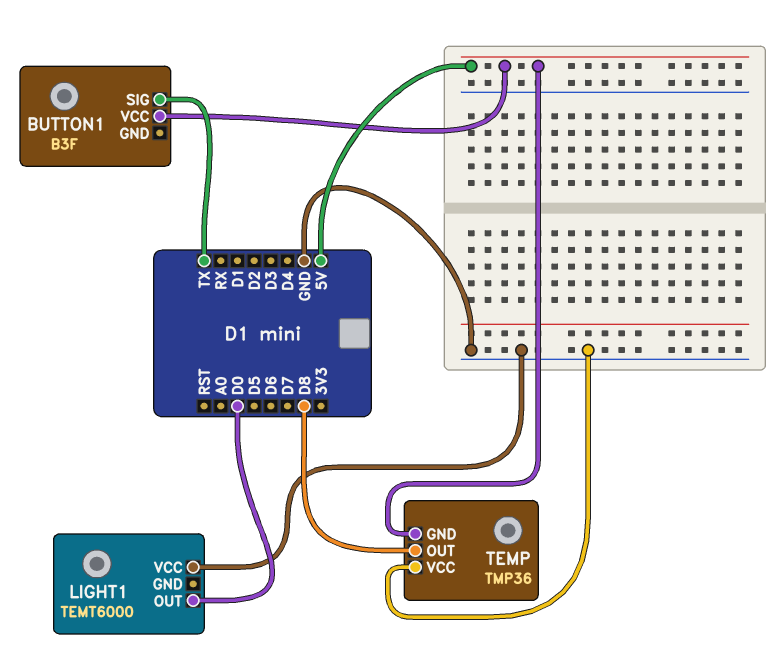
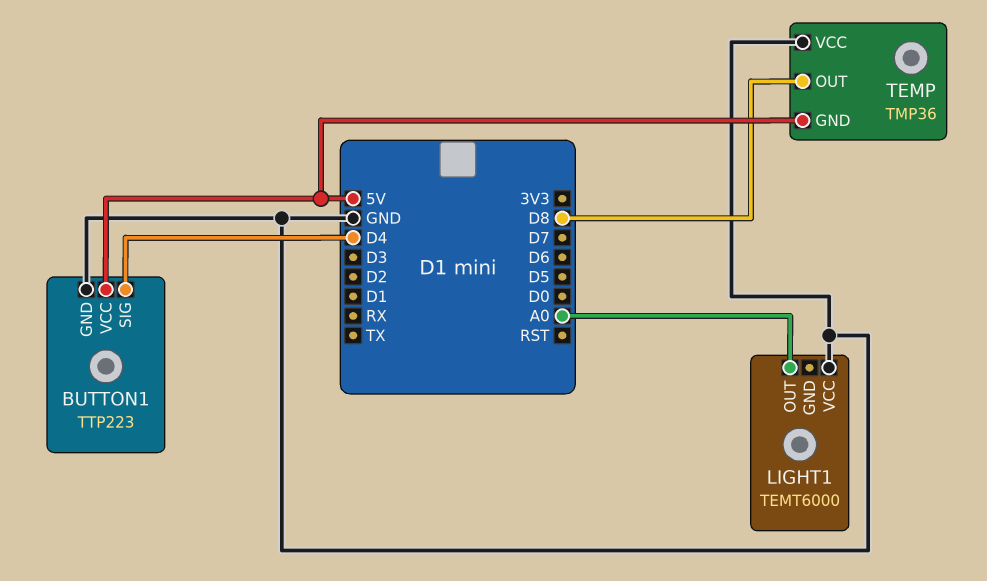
BUTTON1: B3F -> TTP223
BUTTON1 pin GND: none -> GND
BUTTON1 pin SIG: TX -> D4
LIGHT1 pin OUT: D0 -> A0

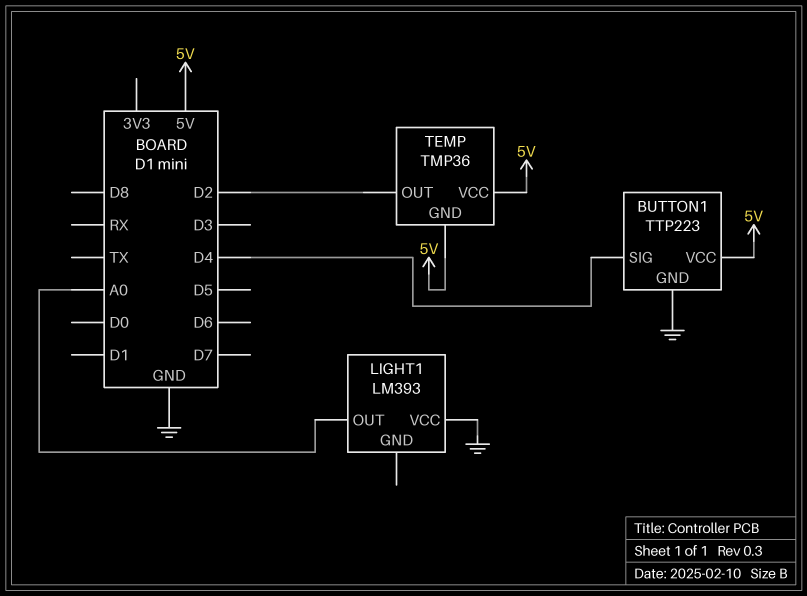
LIGHT1: TEMT6000 -> LM393
TEMP pin OUT: D8 -> D2
TEMP pin VCC: GND -> 5V

